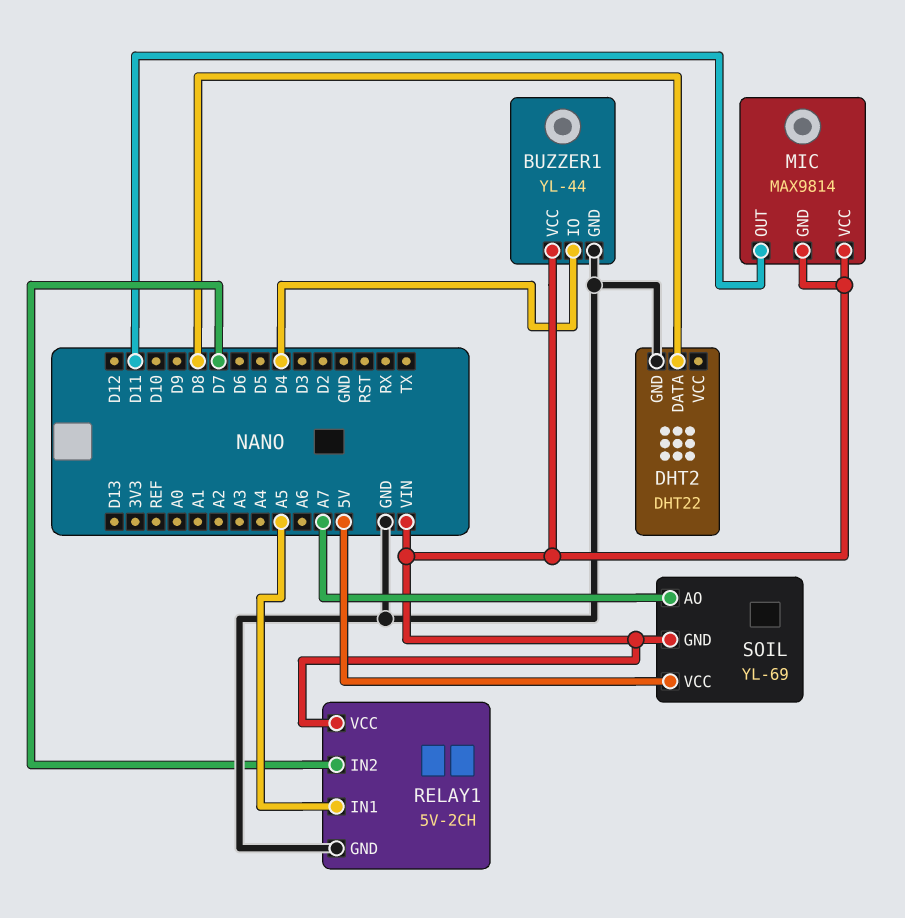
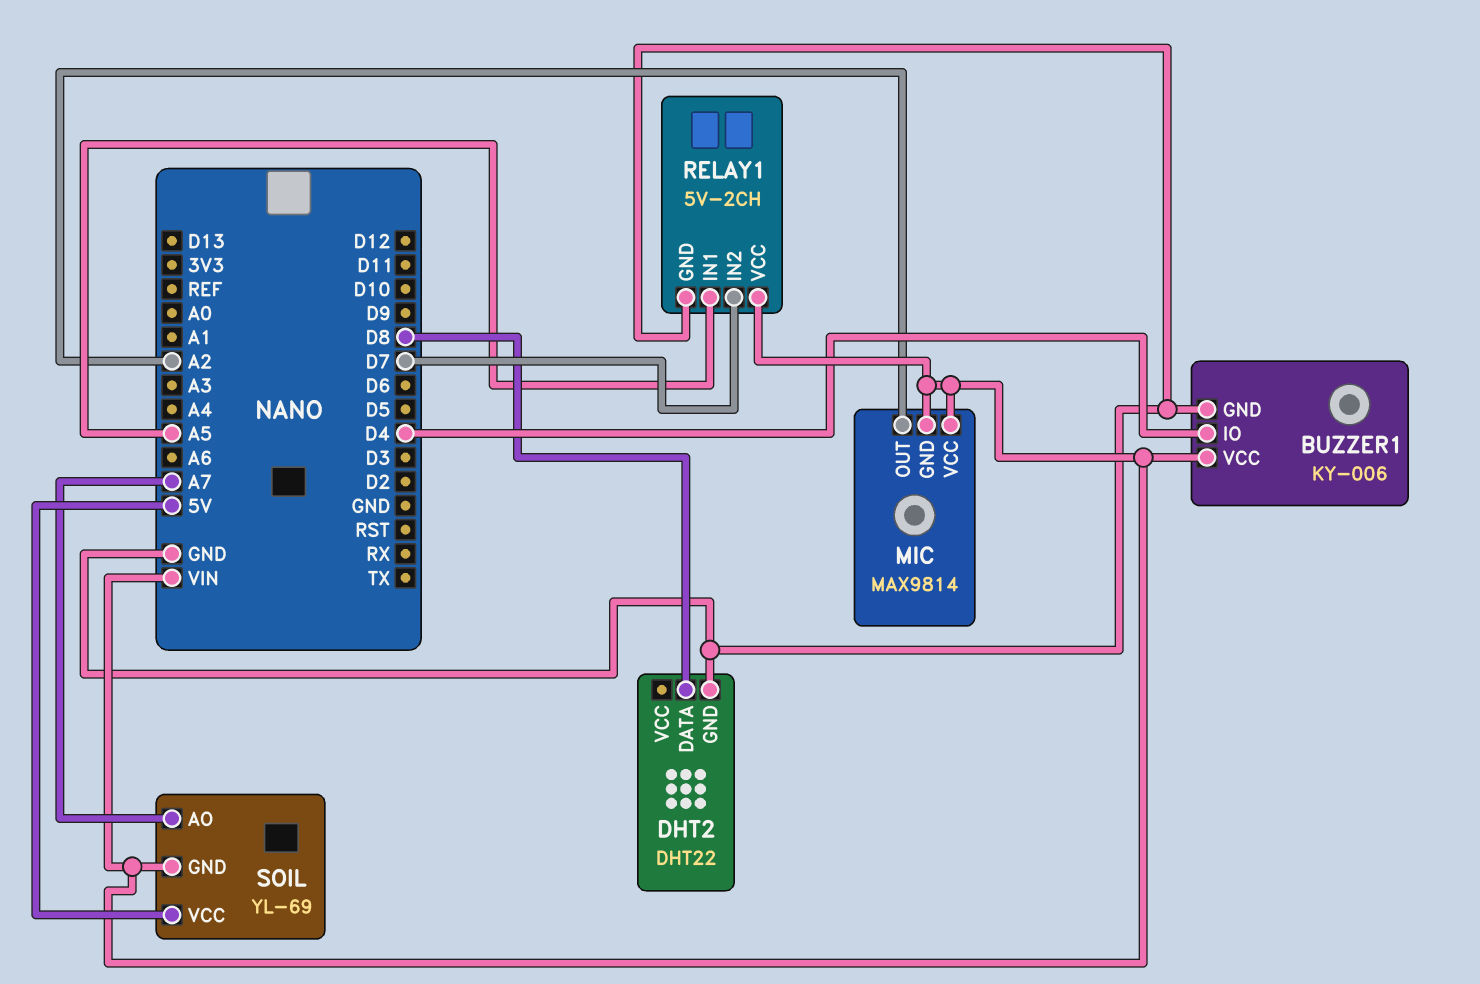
BUZZER1: YL-44 -> KY-006
MIC pin OUT: D11 -> A2

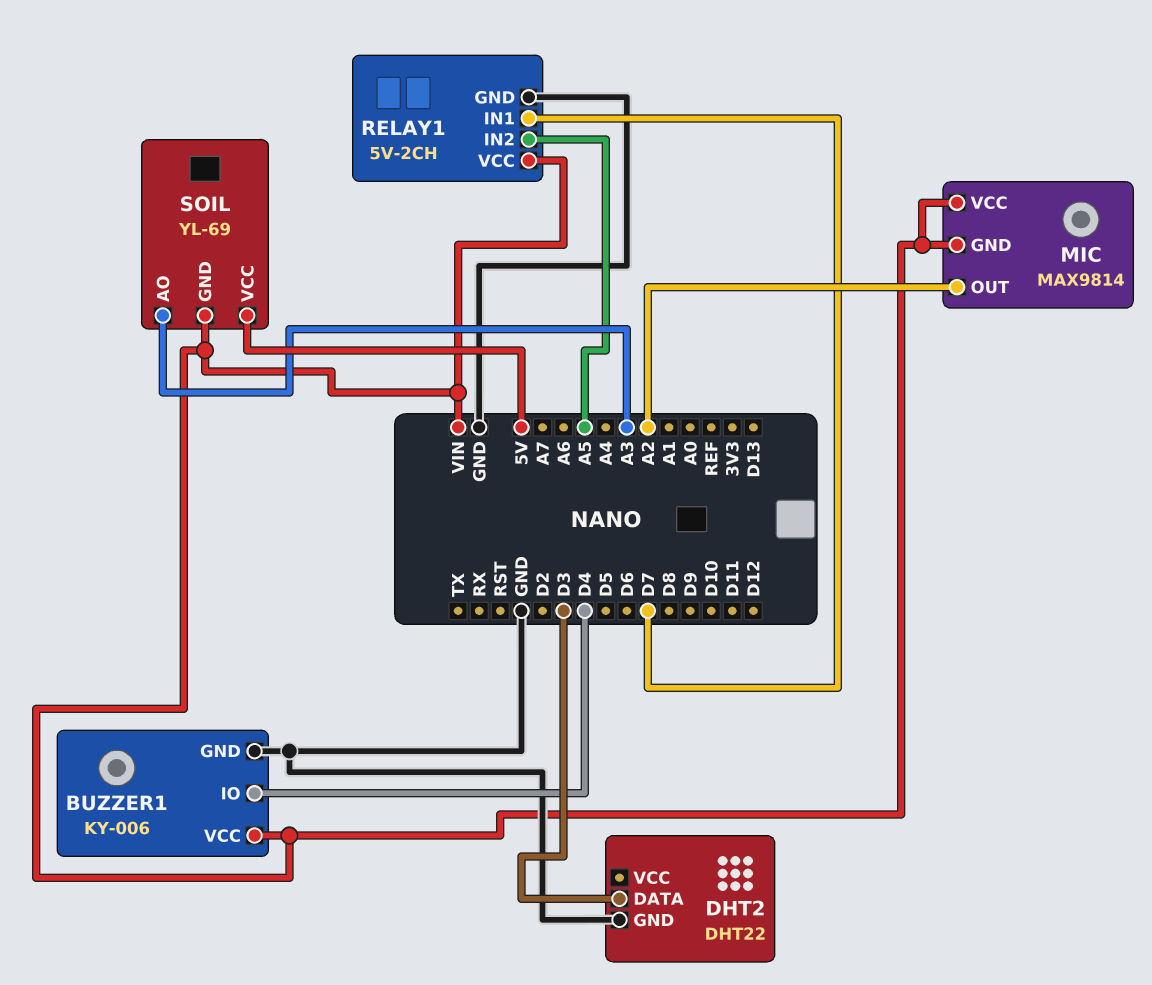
DHT2 pin DATA: D8 -> D3
RELAY1 pin IN1: A5 -> D7
RELAY1 pin IN2: D7 -> A5
SOIL pin AO: A7 -> A3

